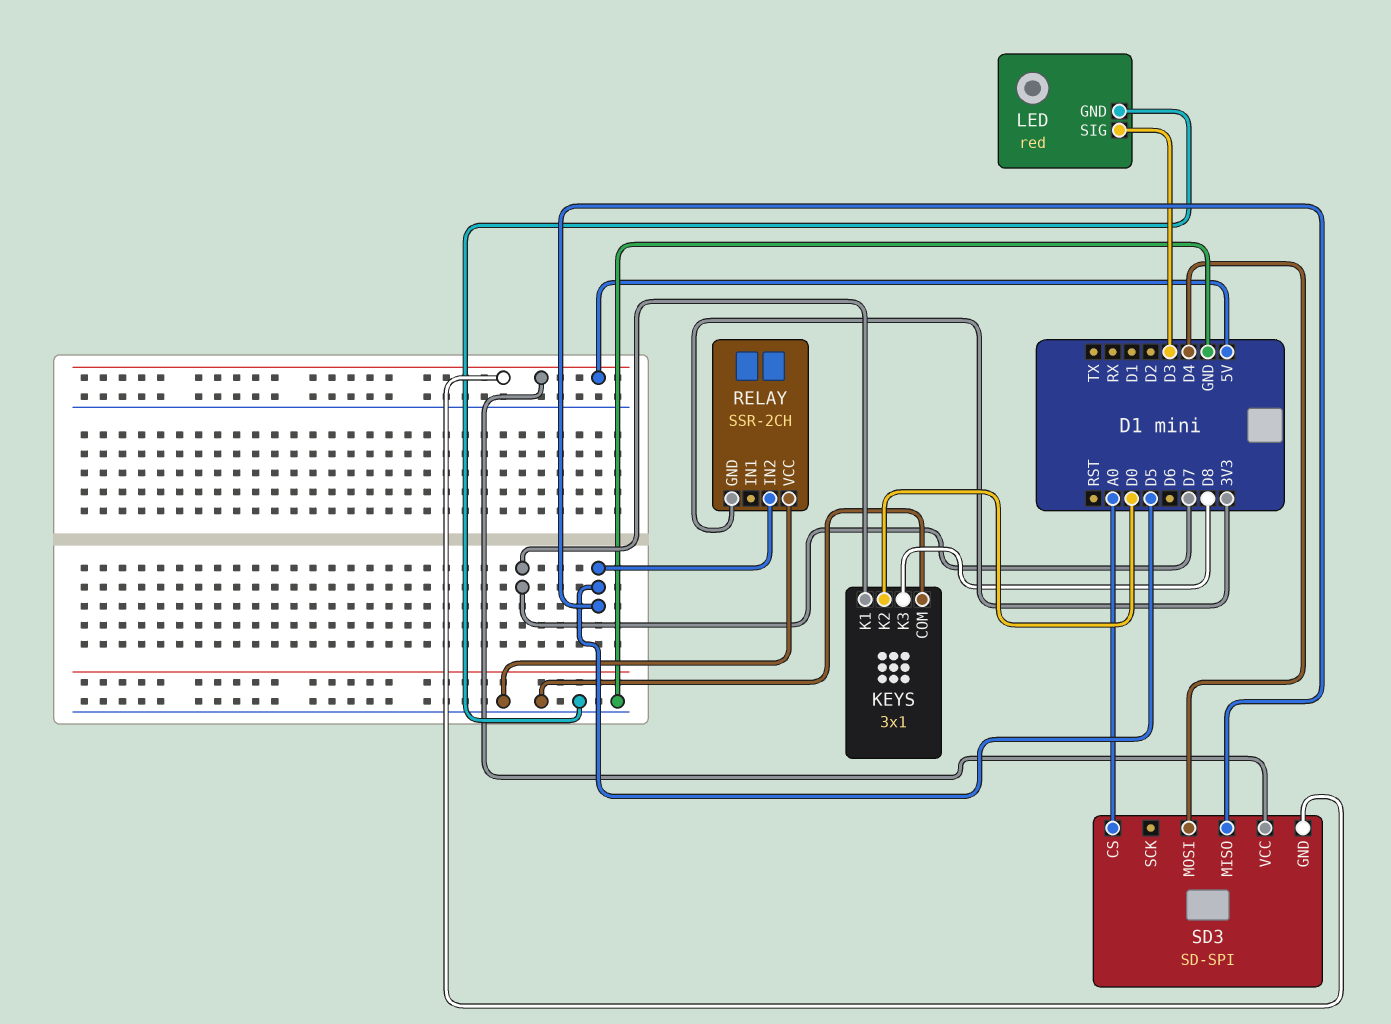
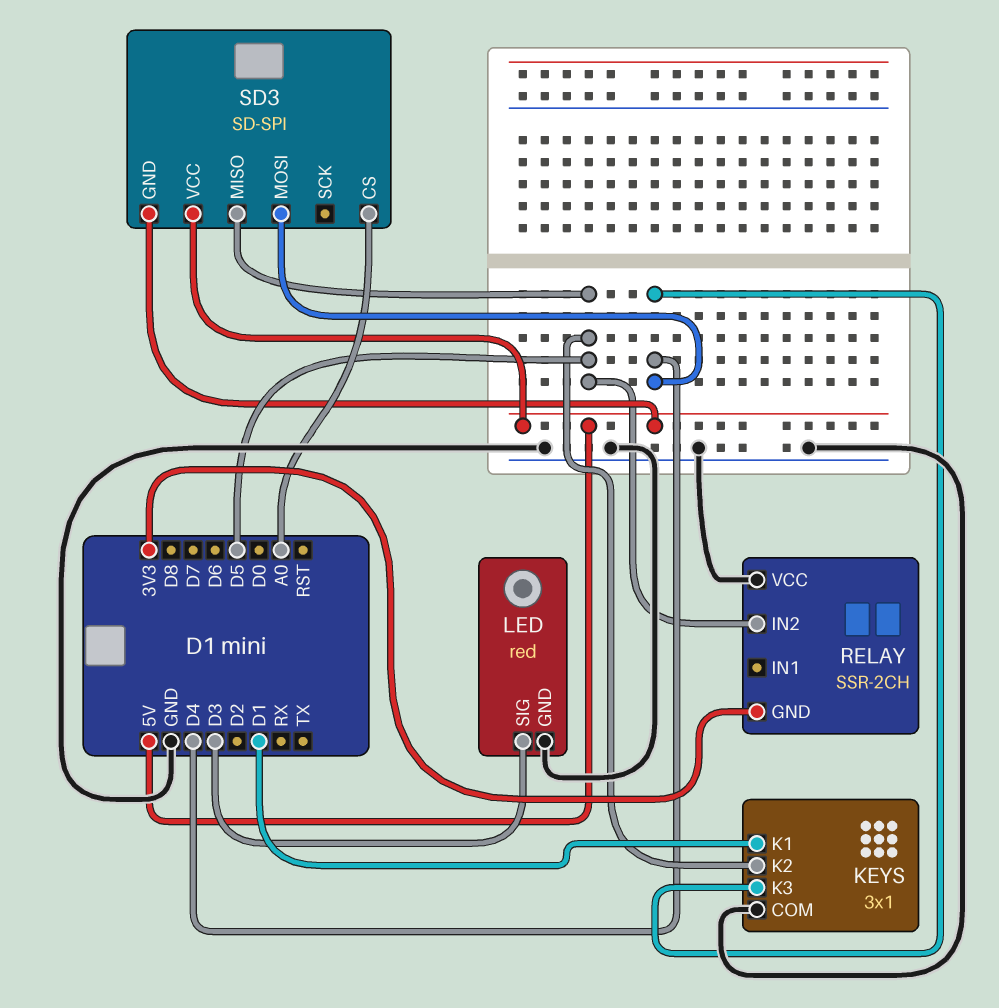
KEYS pin K1: D7 -> D1
KEYS pin K2: D0 -> D5
KEYS pin K3: D8 -> D4

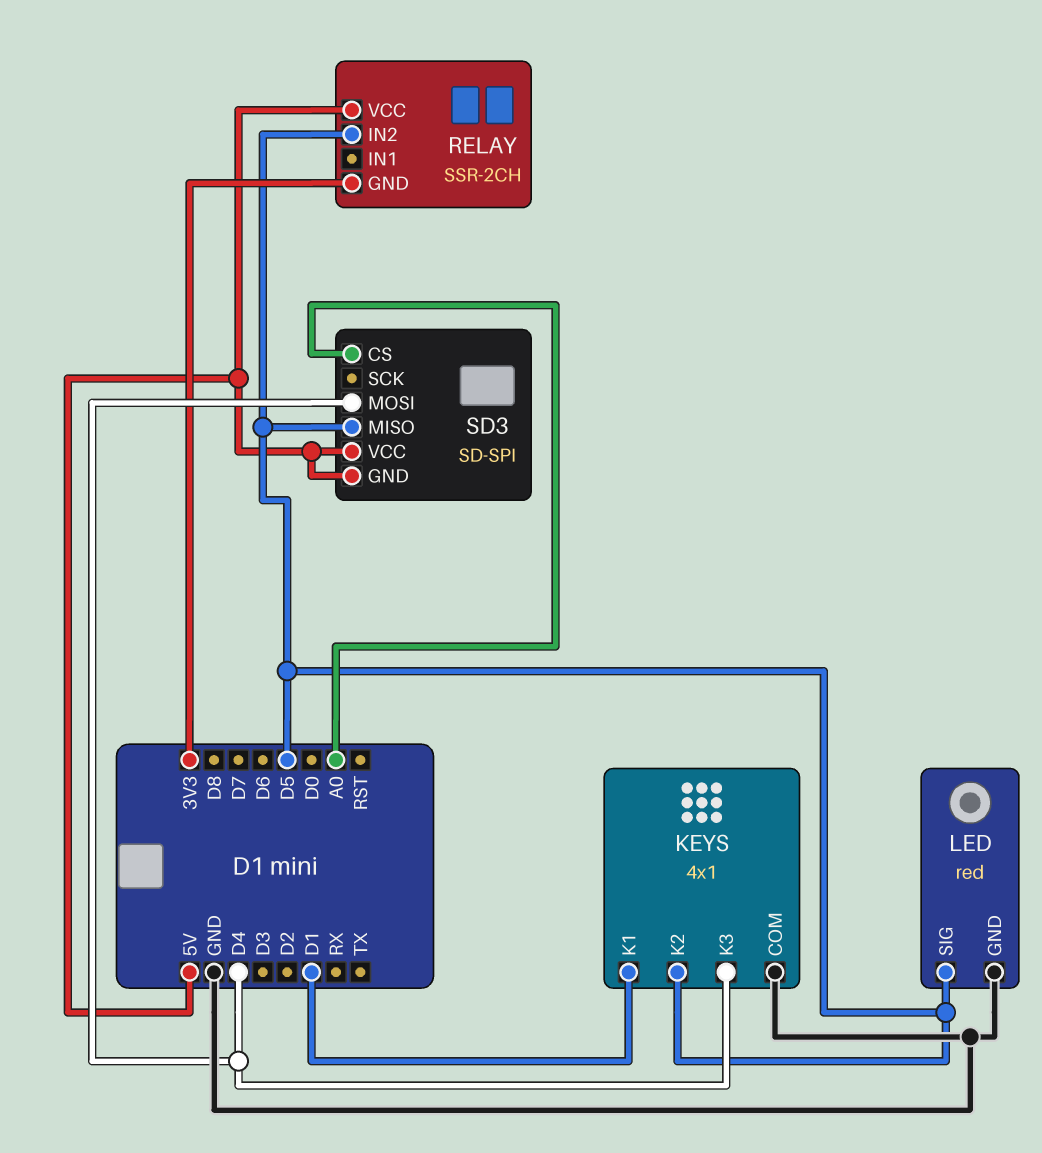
KEYS: 3x1 -> 4x1
LED pin SIG: D3 -> D5
RELAY pin VCC: GND -> 5V

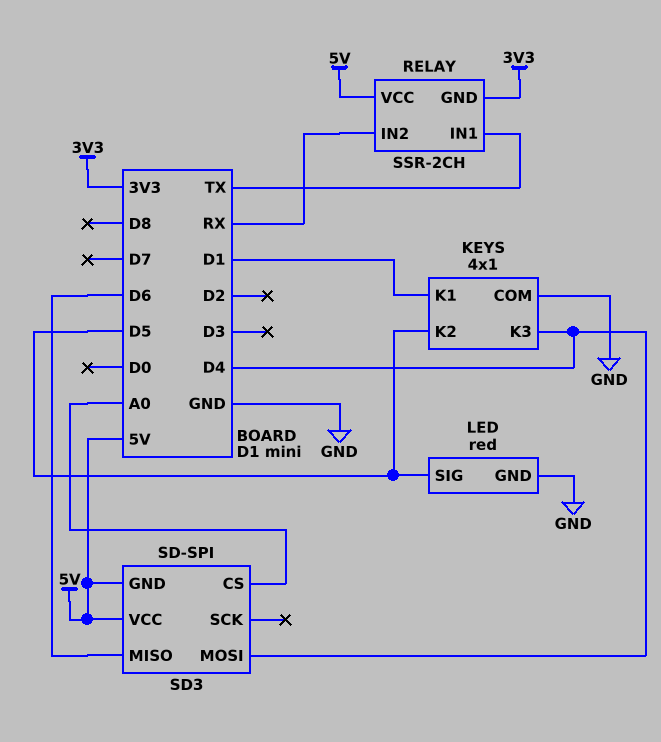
RELAY pin IN1: none -> TX
RELAY pin IN2: D5 -> RX
SD3 pin MISO: D5 -> D6

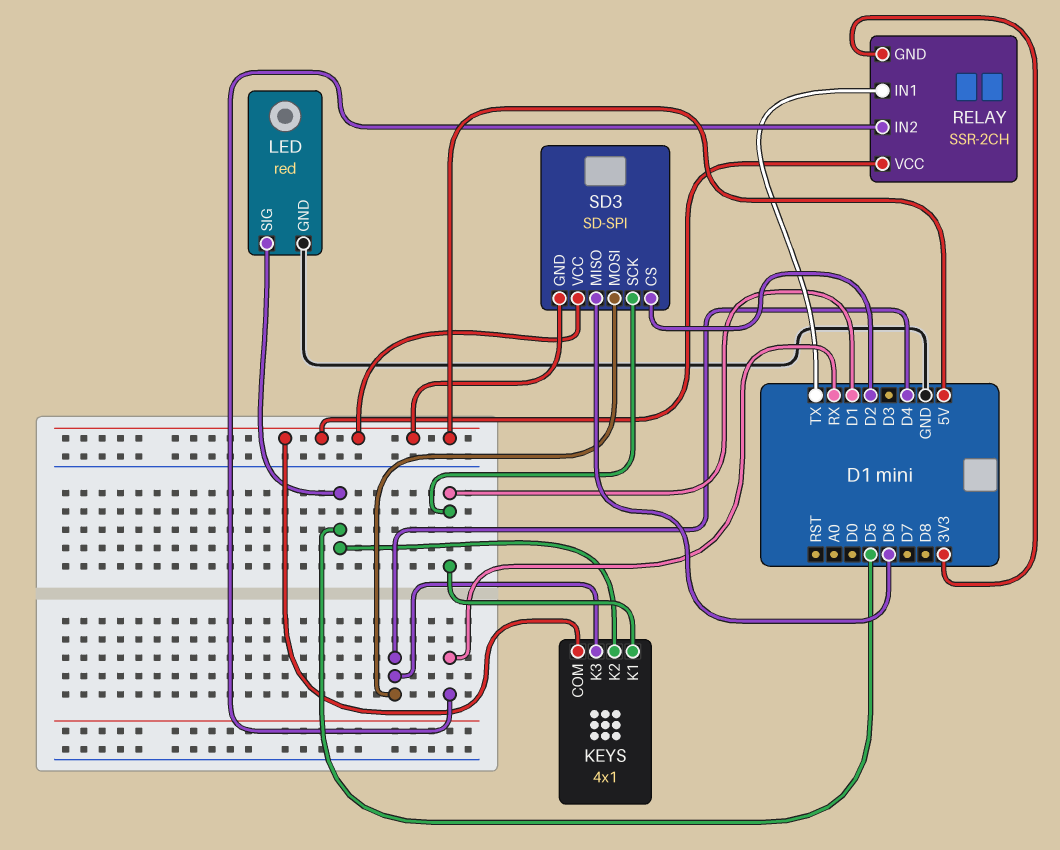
KEYS pin COM: GND -> 5V
SD3 pin CS: A0 -> D2
SD3 pin SCK: none -> D1

